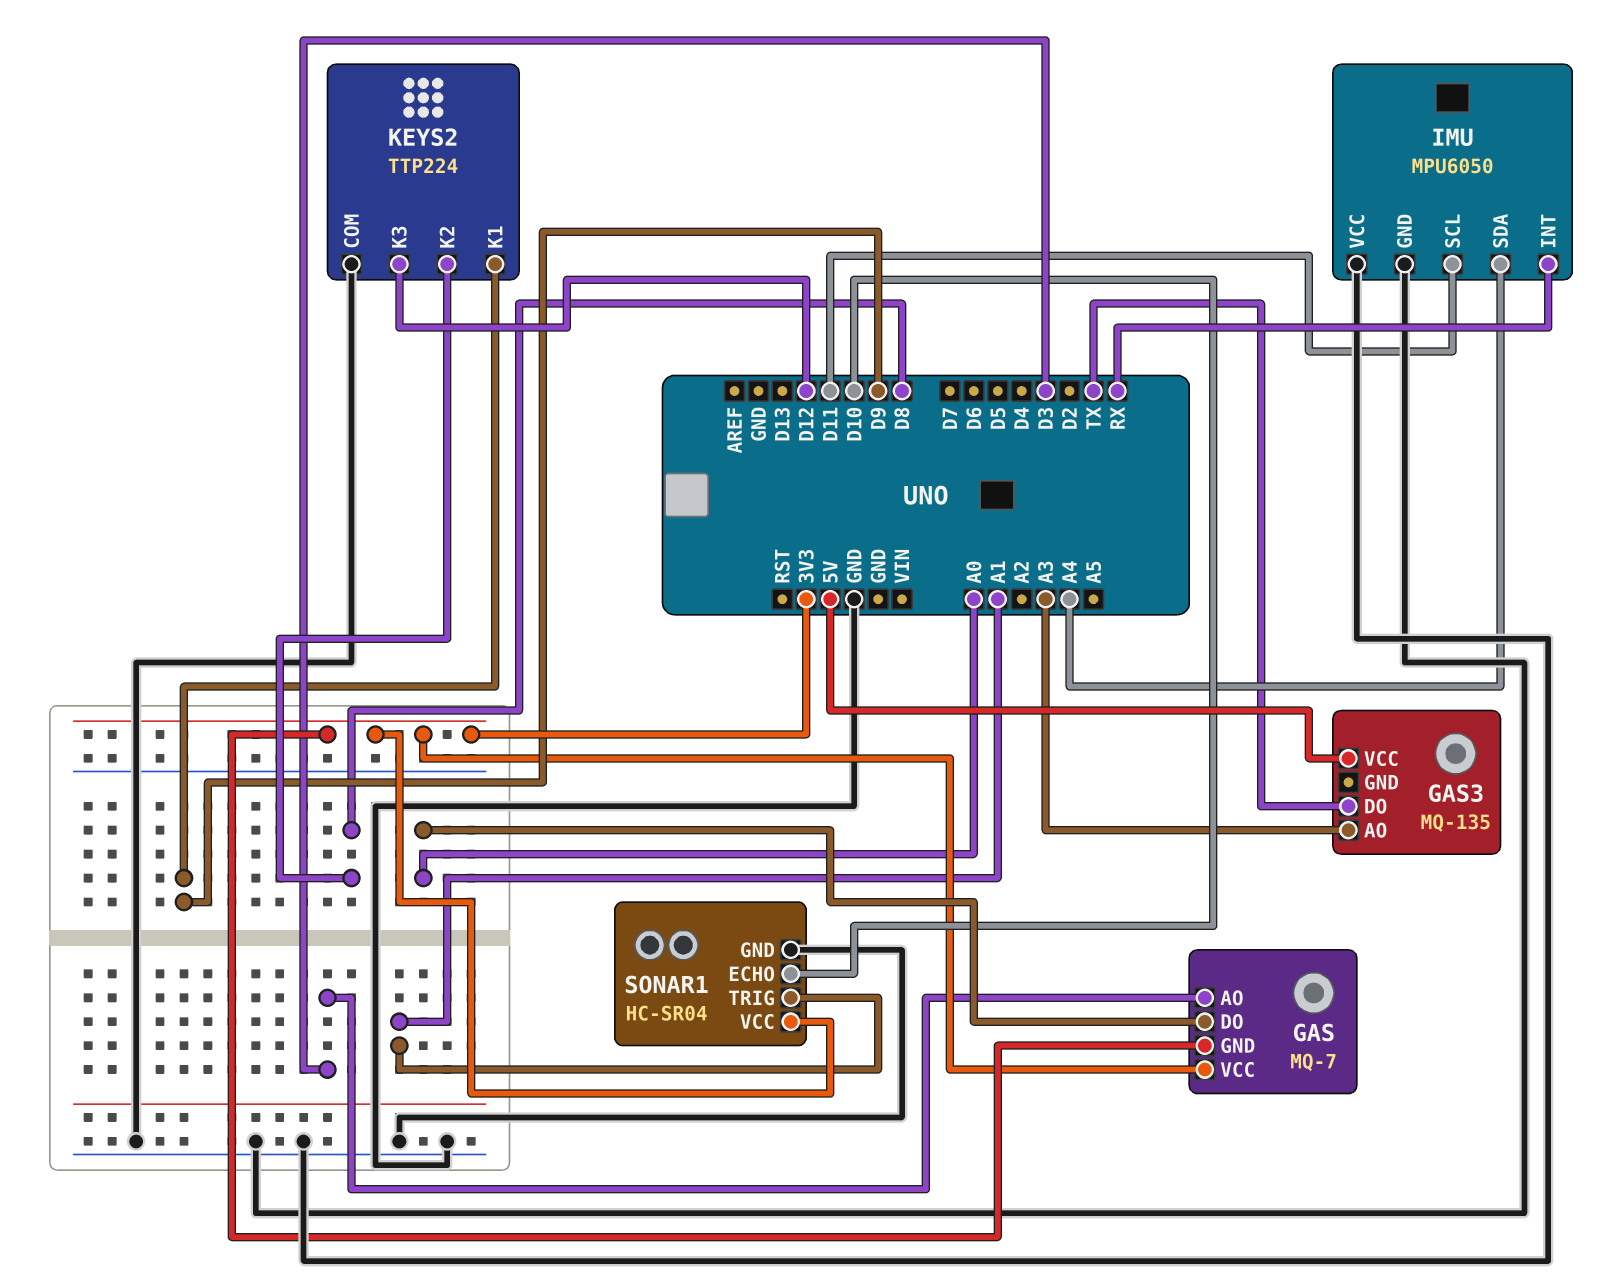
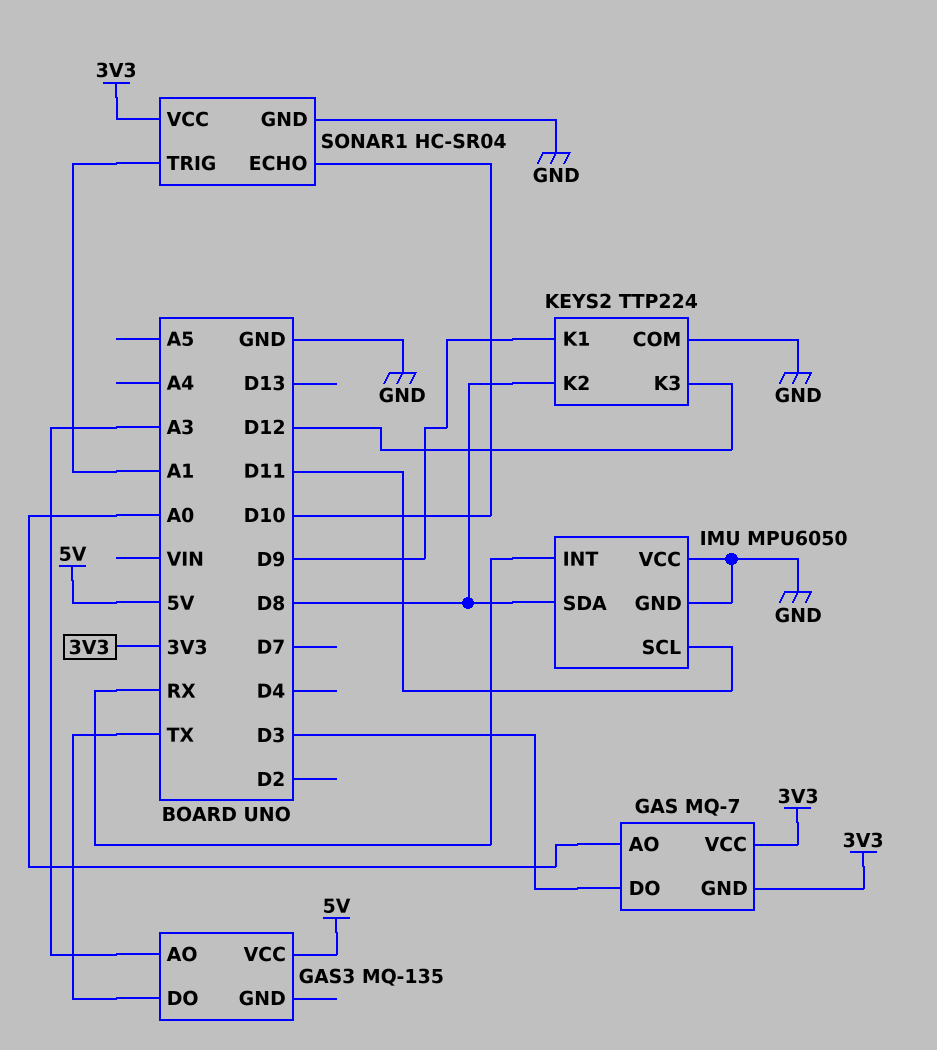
GAS pin AO: D3 -> A0
GAS pin DO: A0 -> D3
IMU pin SDA: A4 -> D8

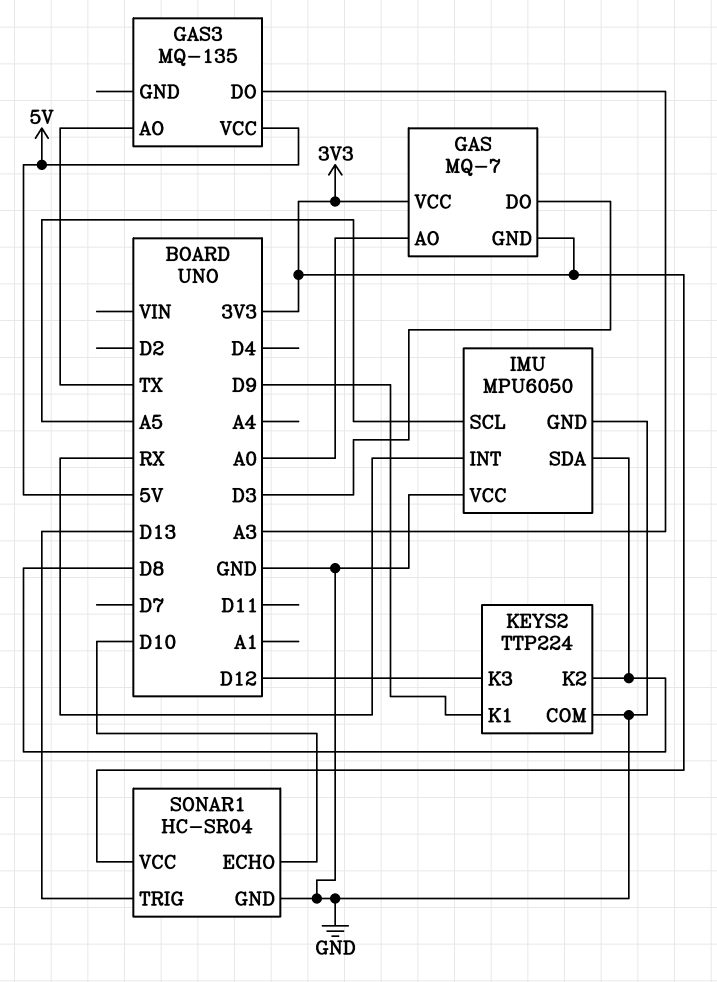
GAS3 pin AO: A3 -> TX
GAS3 pin DO: TX -> A3
IMU pin SCL: D11 -> A5
SONAR1 pin TRIG: A1 -> D13

